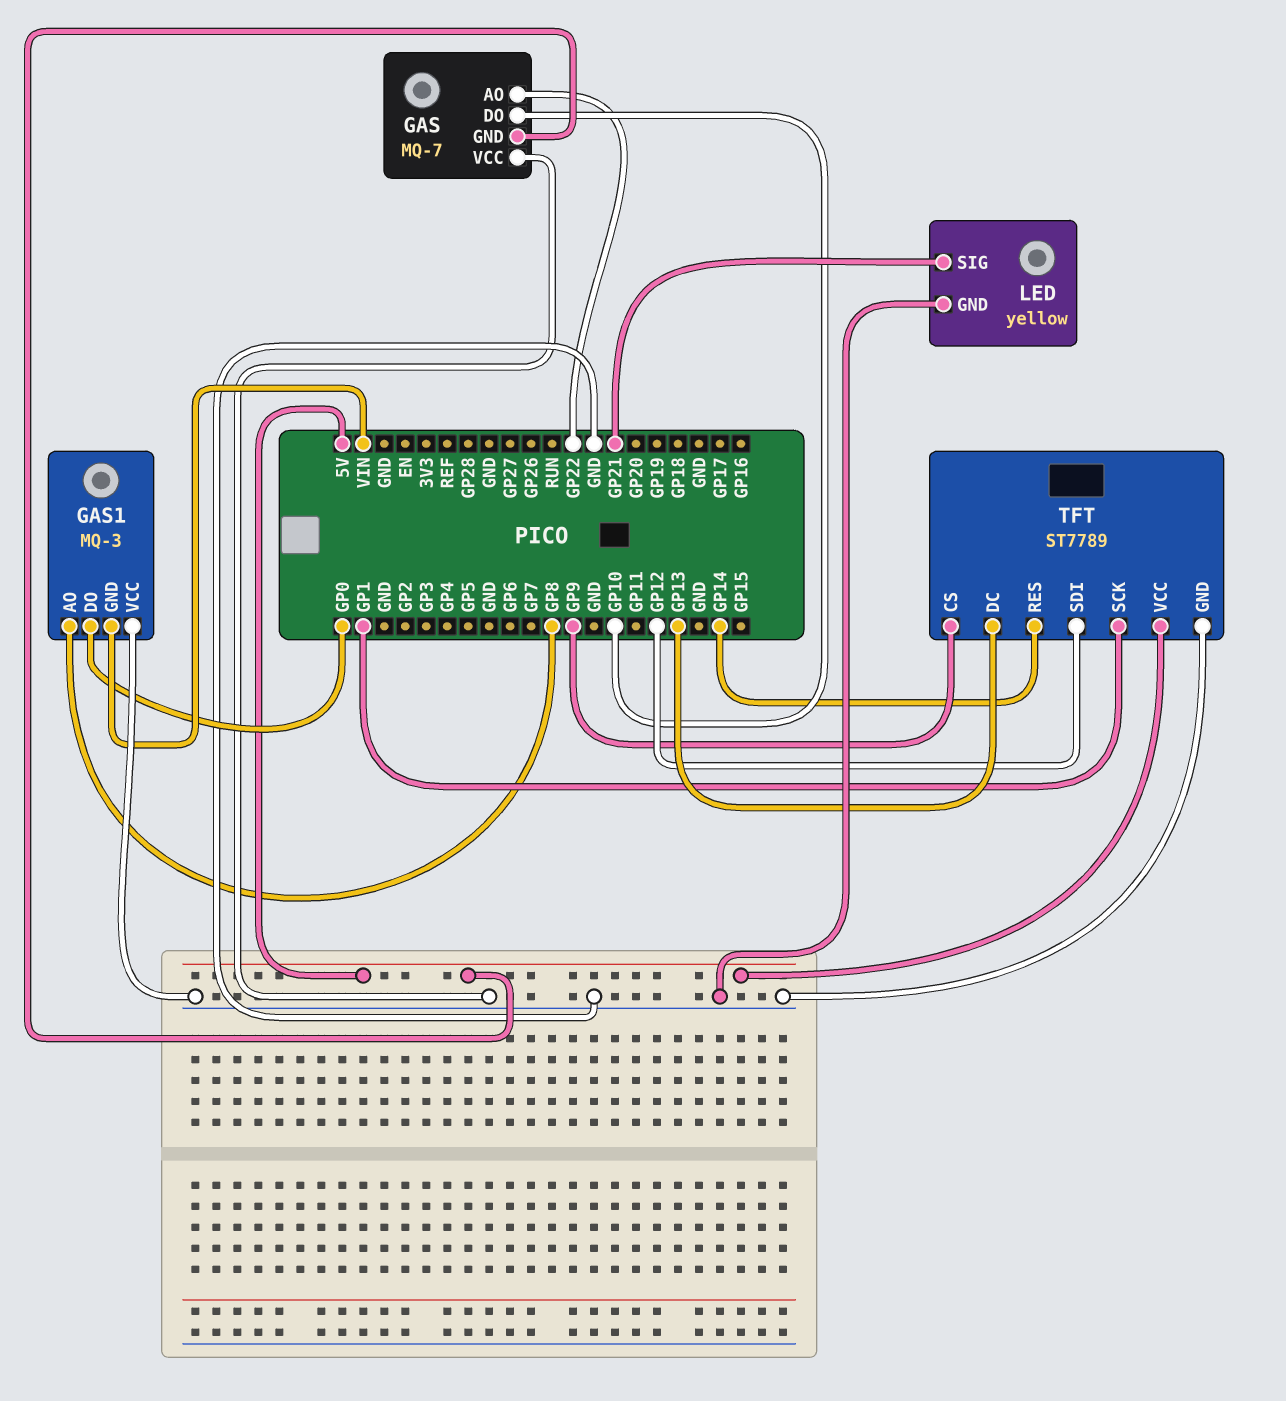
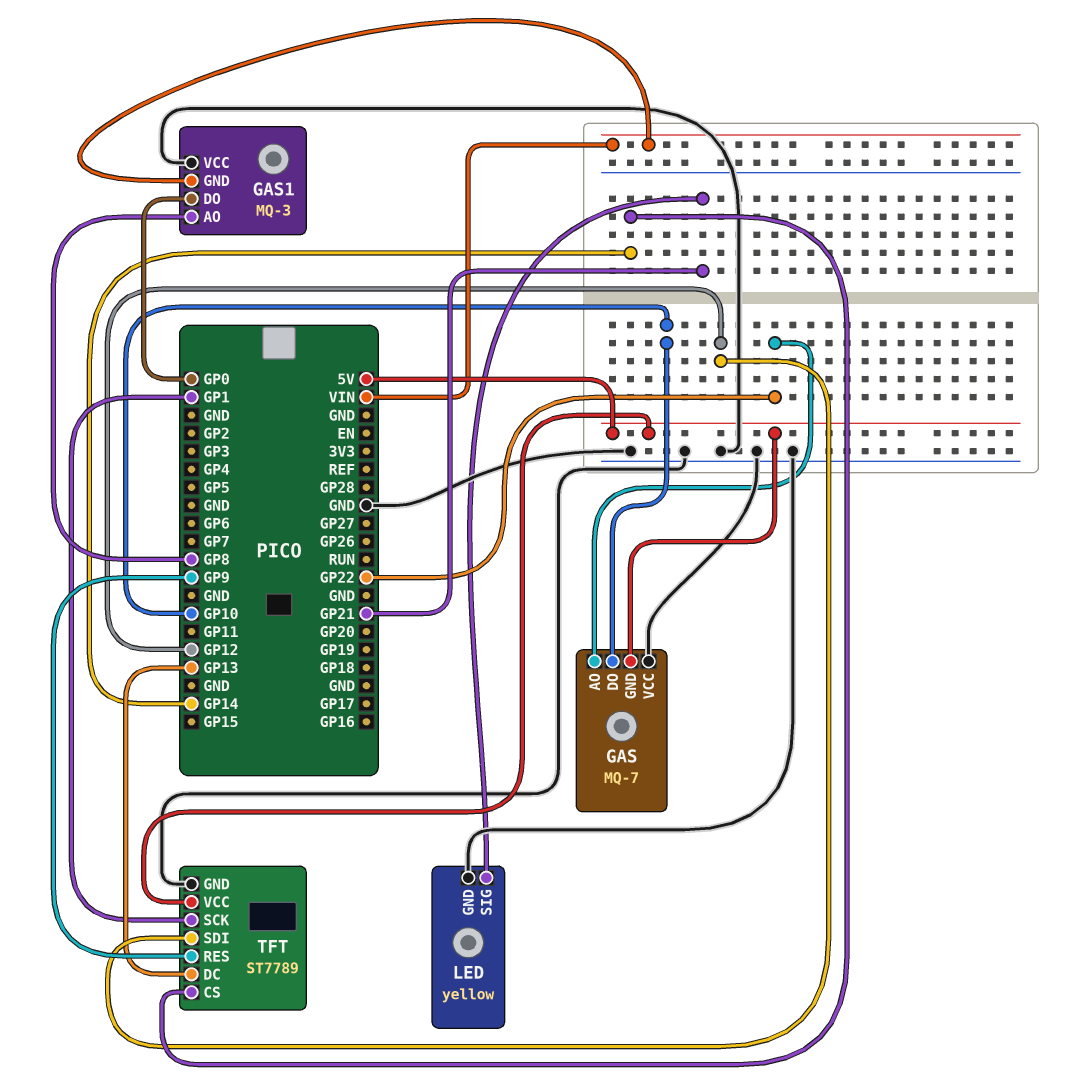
TFT pin CS: GP9 -> GP14
TFT pin RES: GP14 -> GP9

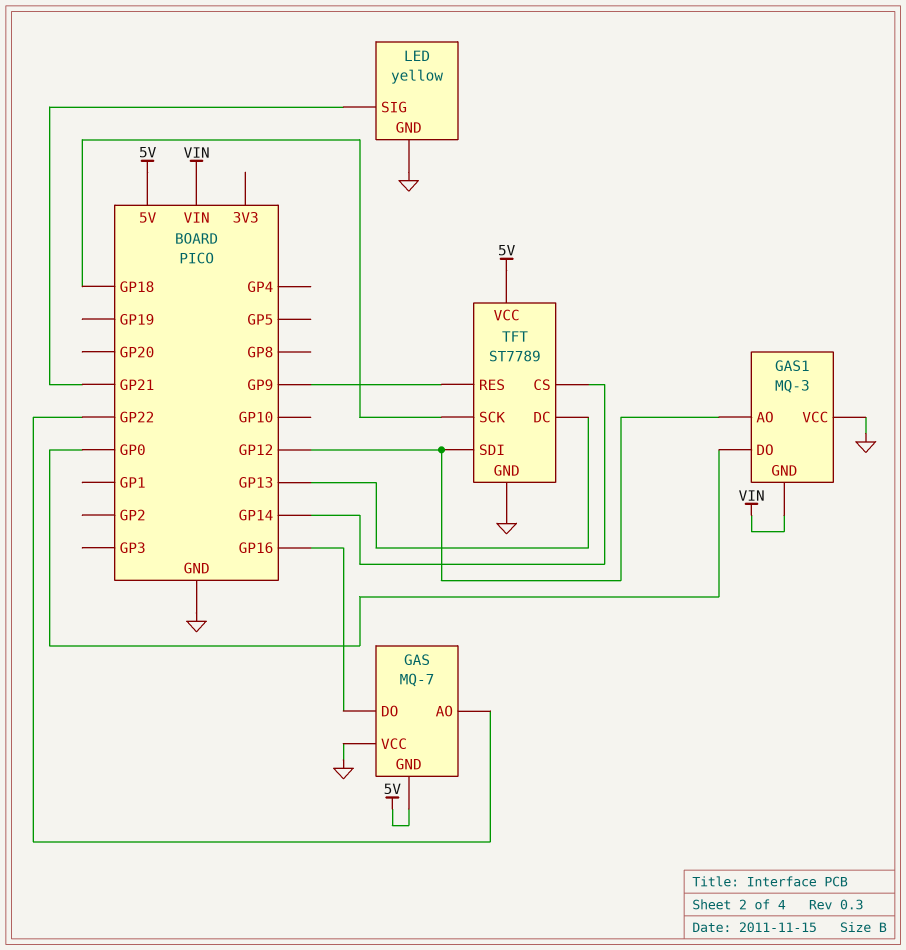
GAS pin DO: GP10 -> GP16
GAS1 pin AO: GP8 -> GP12
TFT pin SCK: GP1 -> GP18

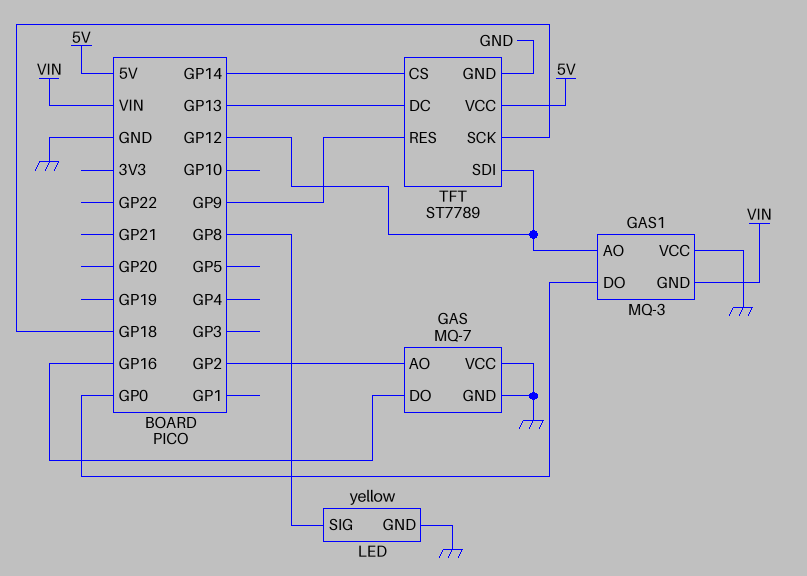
GAS pin AO: GP22 -> GP2
GAS pin GND: 5V -> GND
LED pin SIG: GP21 -> GP8

